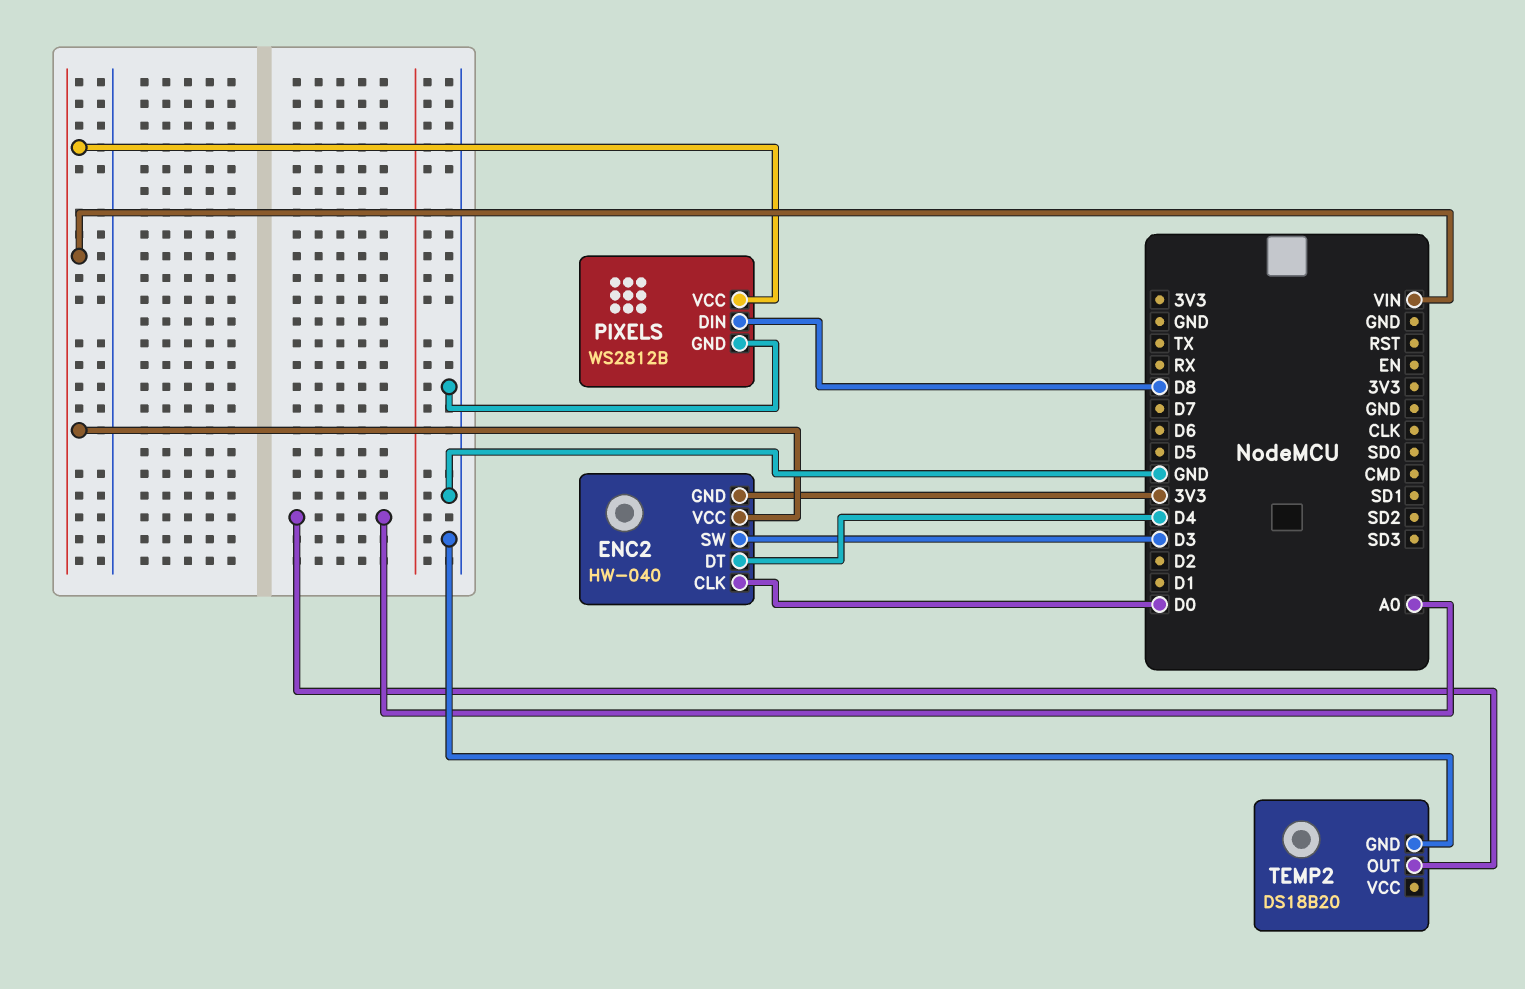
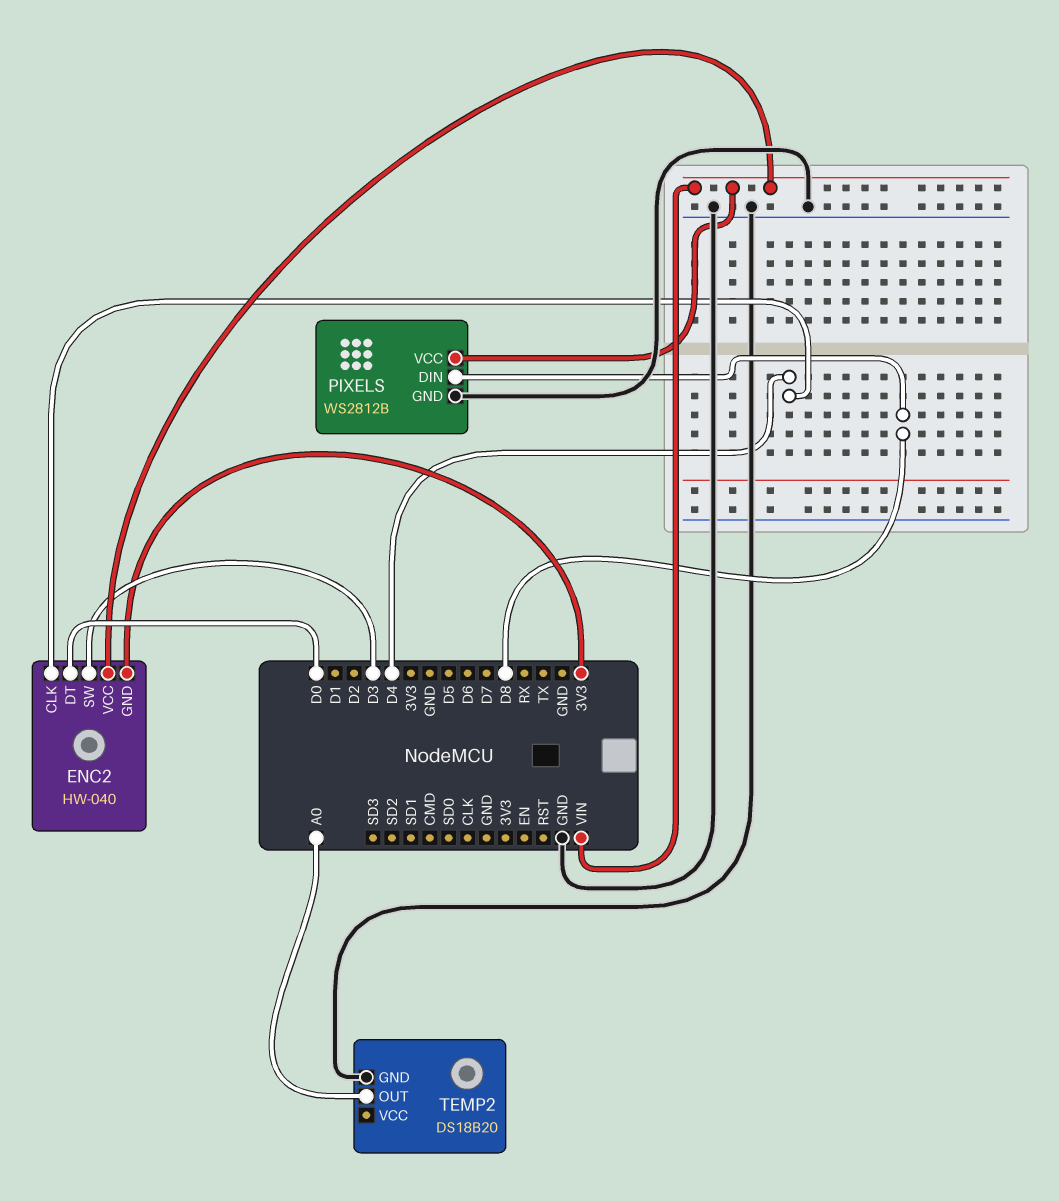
ENC2 pin CLK: D0 -> D4
ENC2 pin DT: D4 -> D0

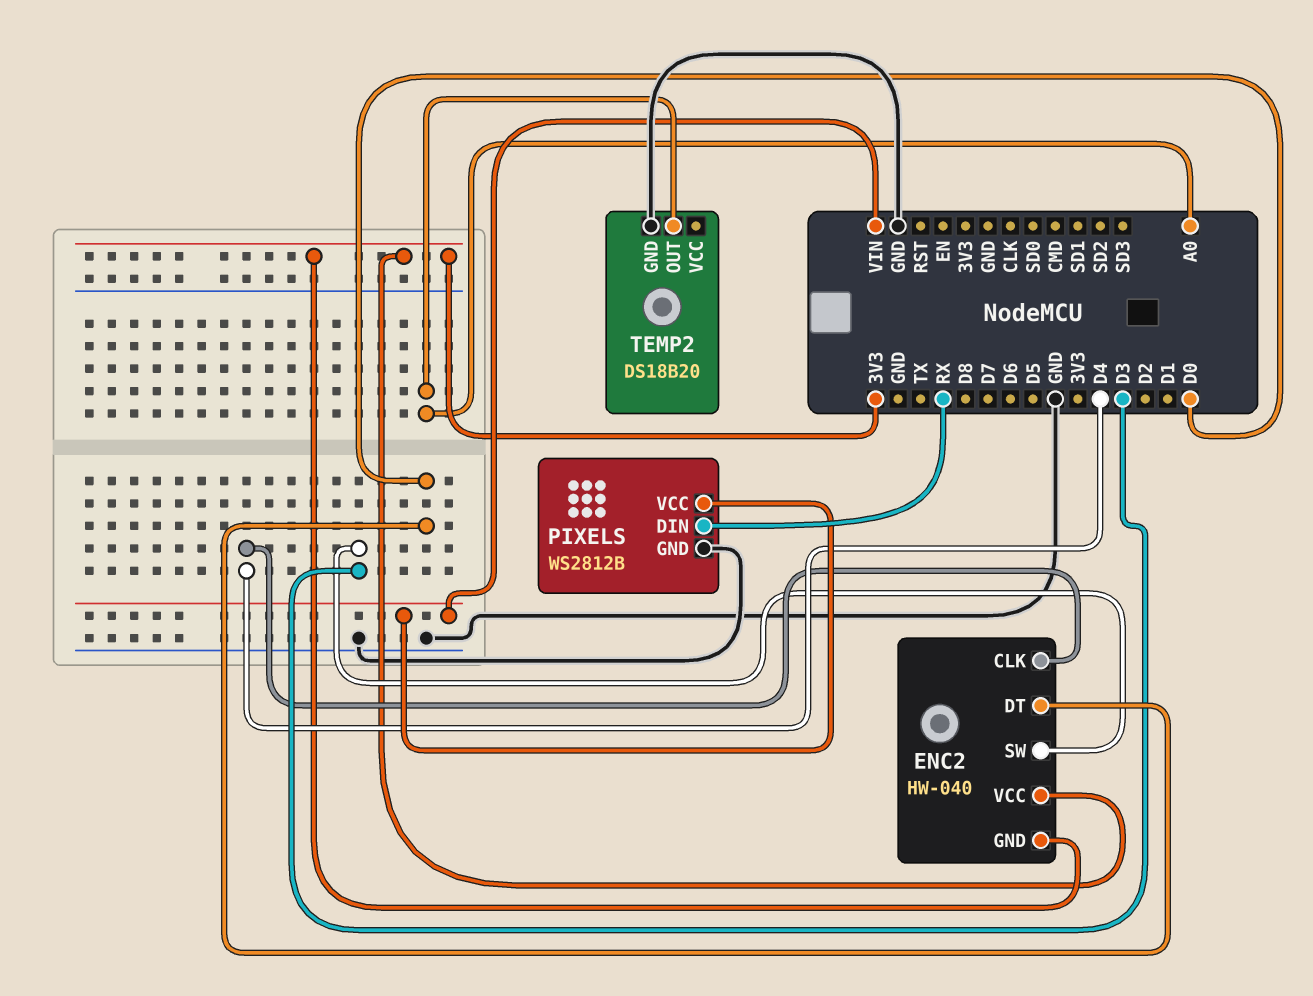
ENC2 pin VCC: VIN -> 3V3
PIXELS pin DIN: D8 -> RX

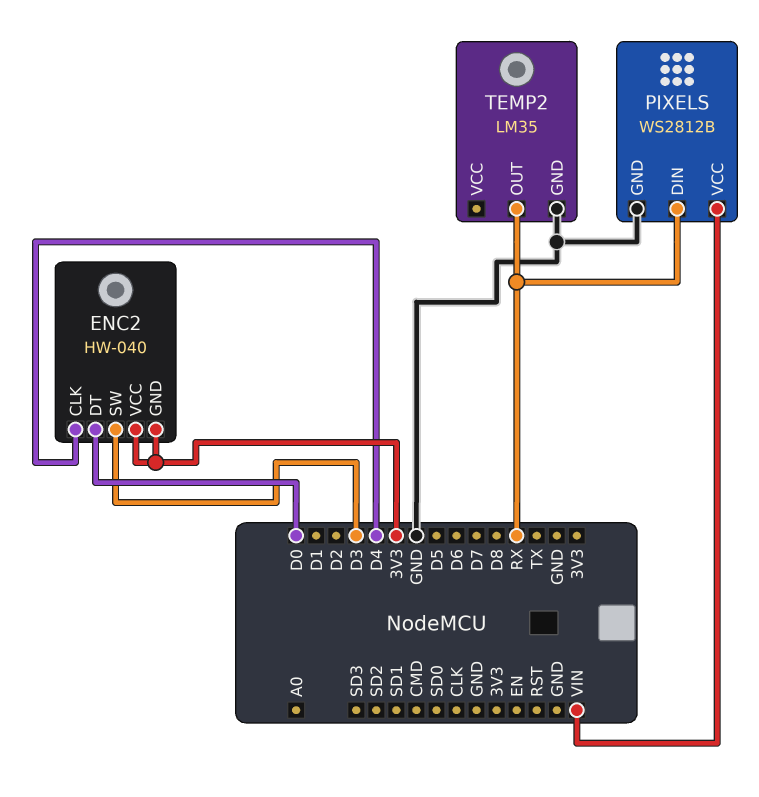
TEMP2: DS18B20 -> LM35
TEMP2 pin OUT: A0 -> RX

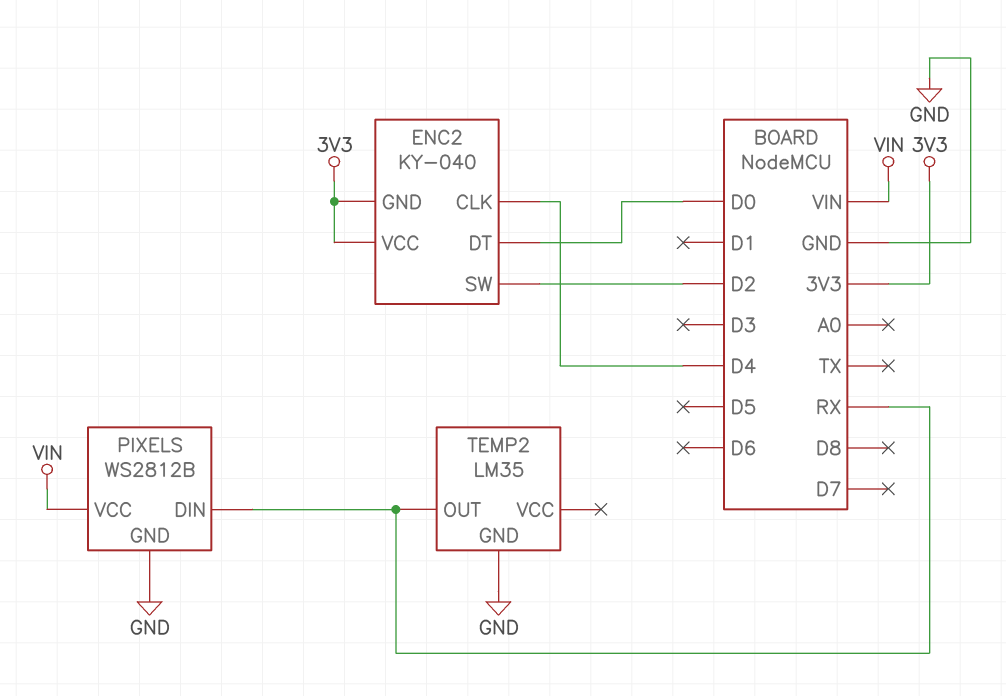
ENC2: HW-040 -> KY-040
ENC2 pin SW: D3 -> D2

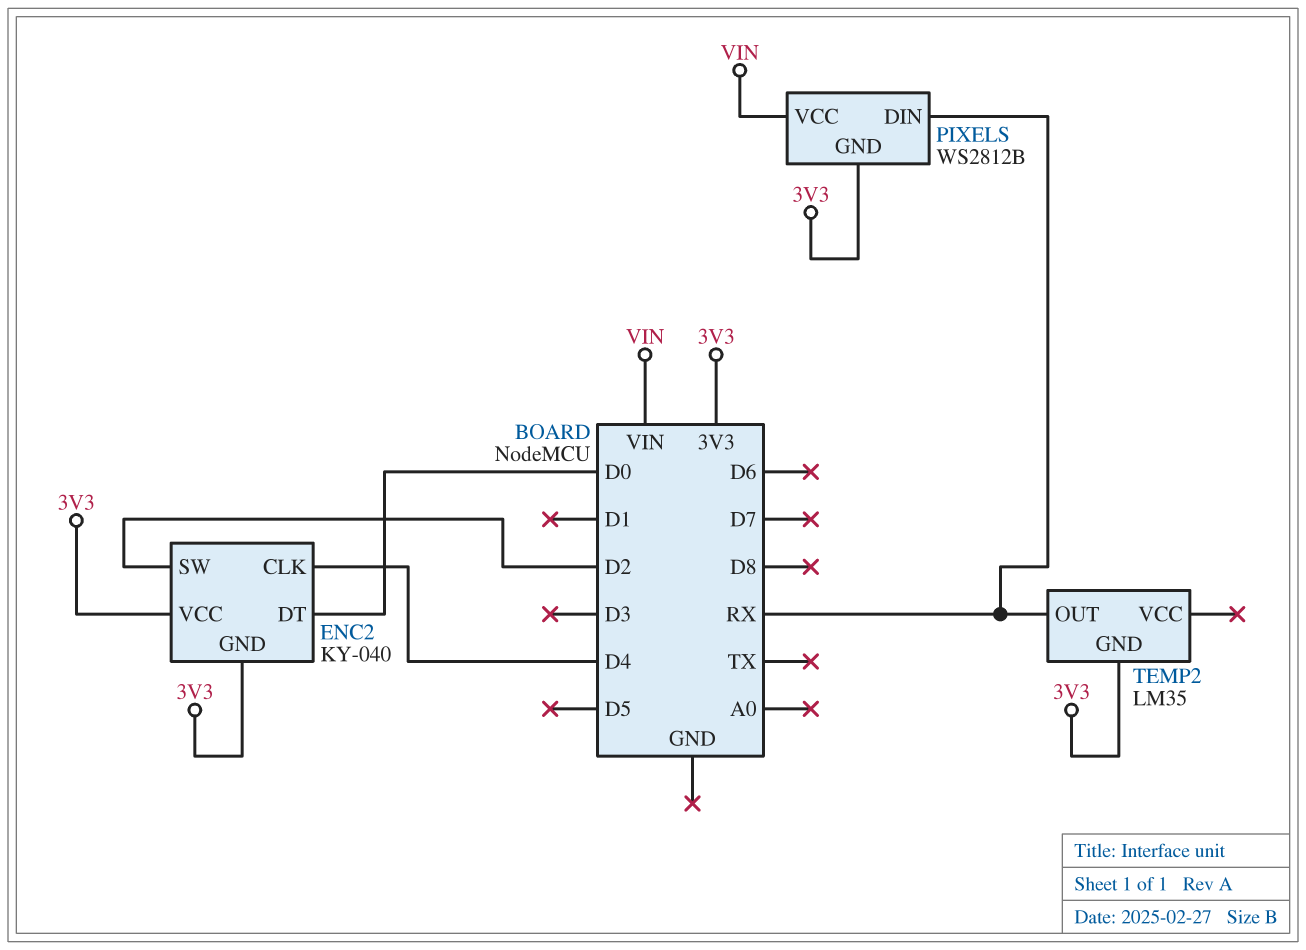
PIXELS pin GND: GND -> 3V3
TEMP2 pin GND: GND -> 3V3

